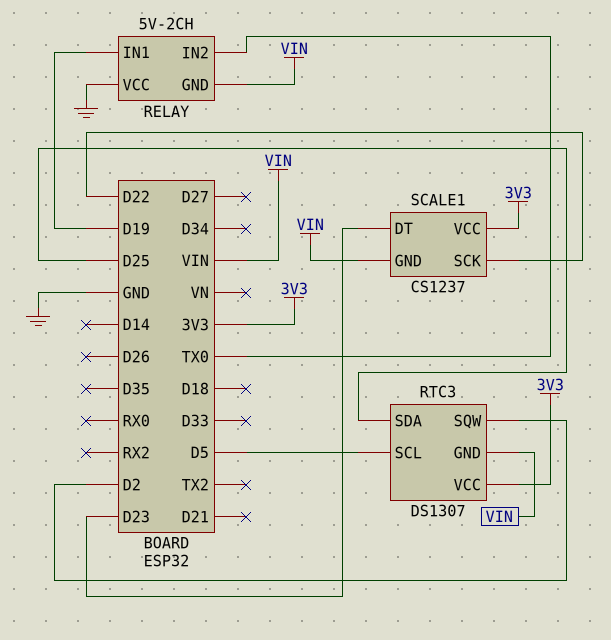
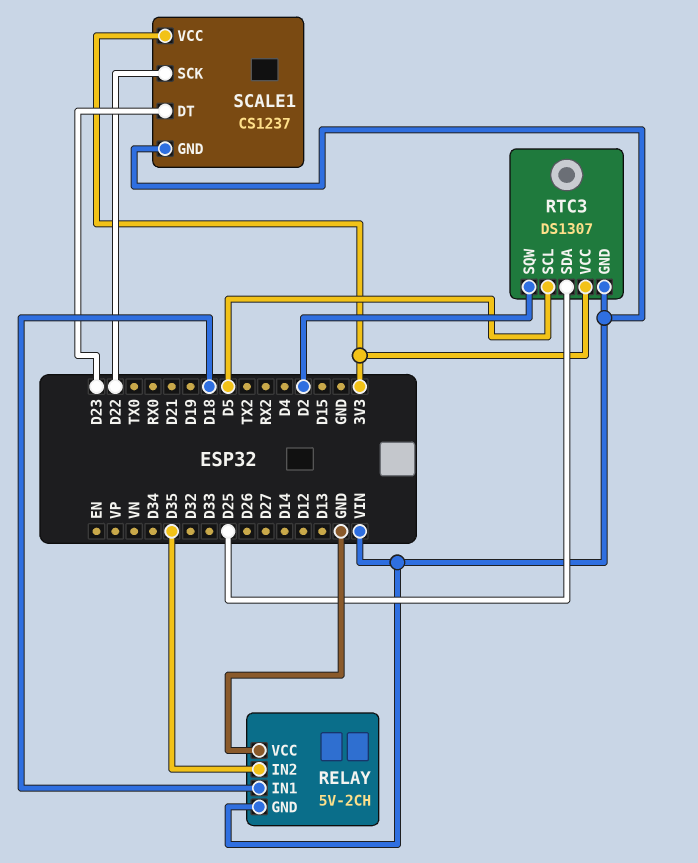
RELAY pin IN1: D19 -> D18
RELAY pin IN2: TX0 -> D35

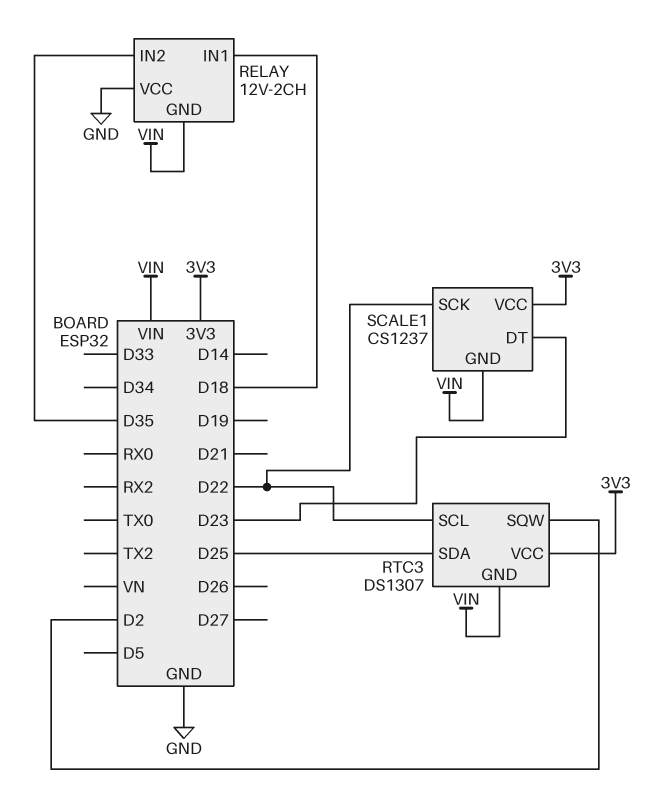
RELAY: 5V-2CH -> 12V-2CH
RTC3 pin SCL: D5 -> D22

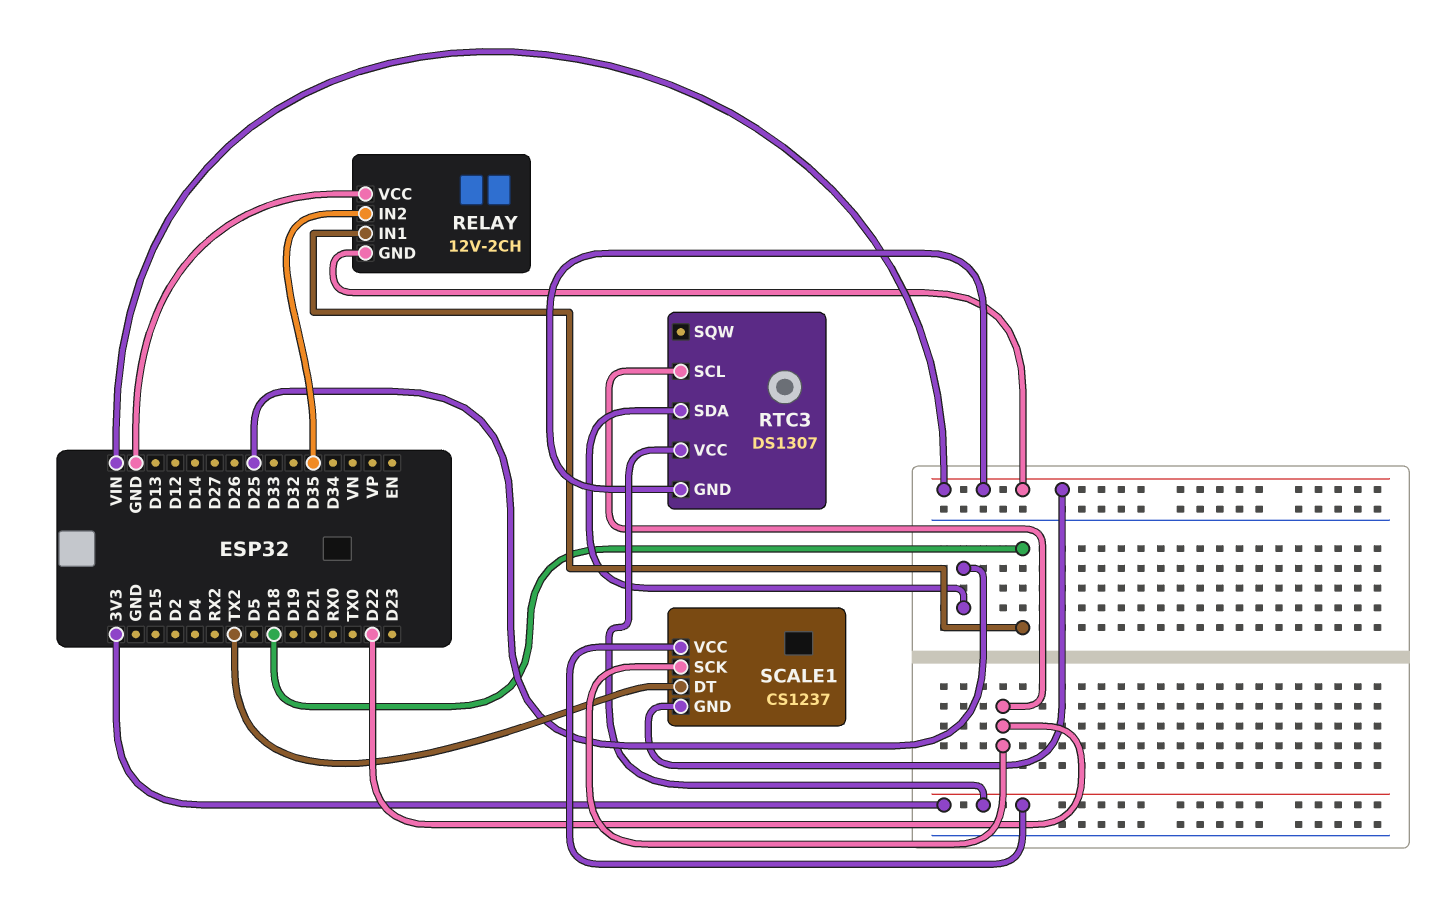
RTC3 pin SQW: D2 -> none
SCALE1 pin DT: D23 -> TX2

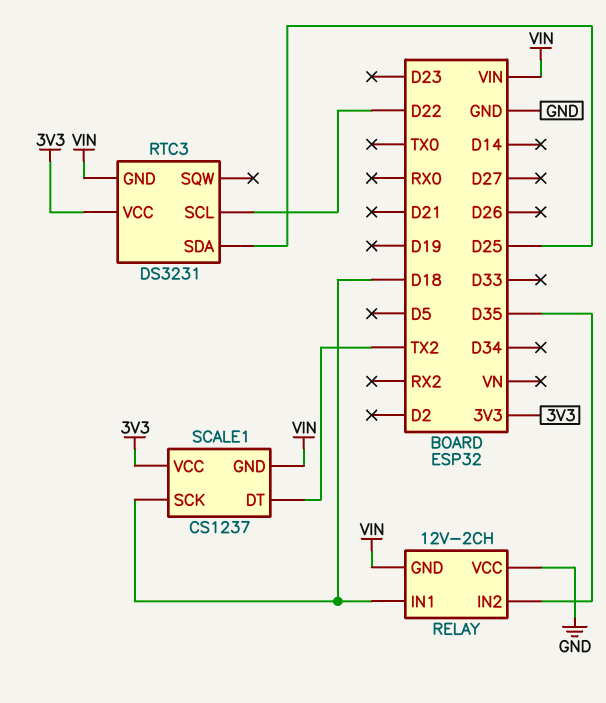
RTC3: DS1307 -> DS3231
SCALE1 pin SCK: D22 -> D18

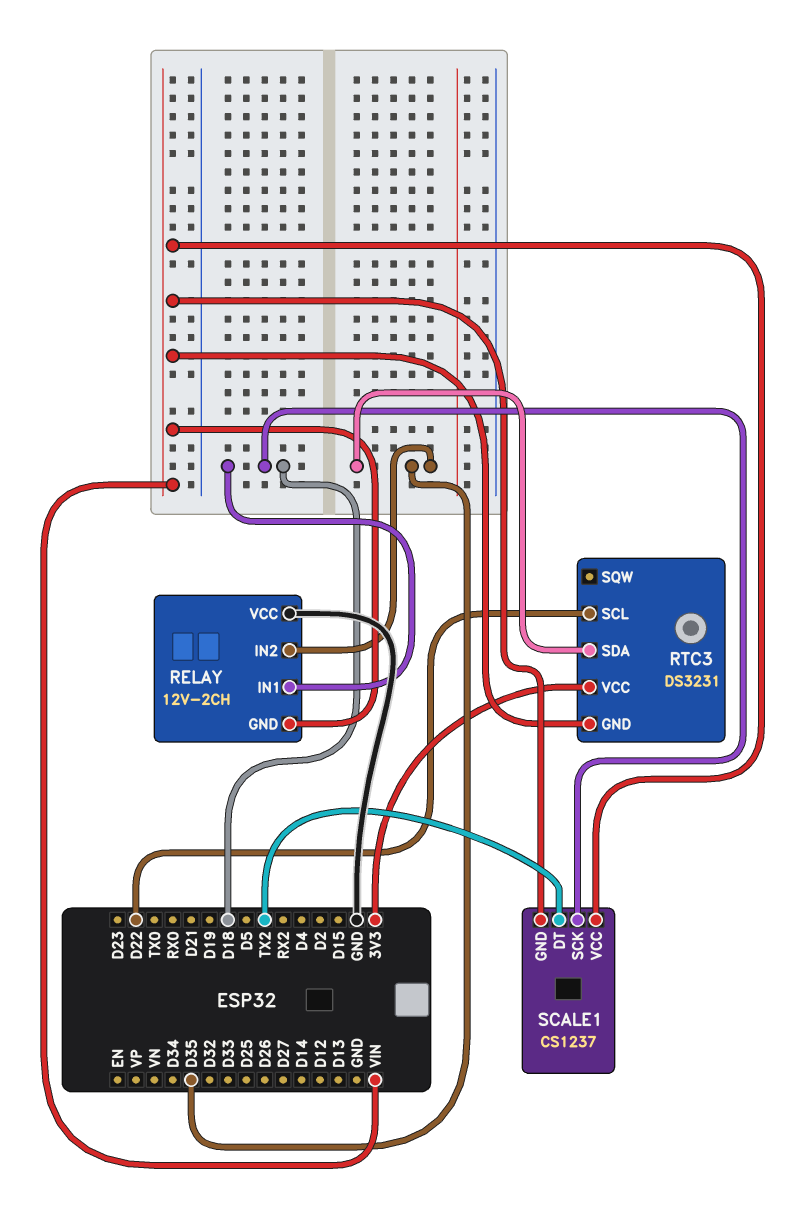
RTC3 pin SDA: D25 -> D35
SCALE1 pin VCC: 3V3 -> VIN

